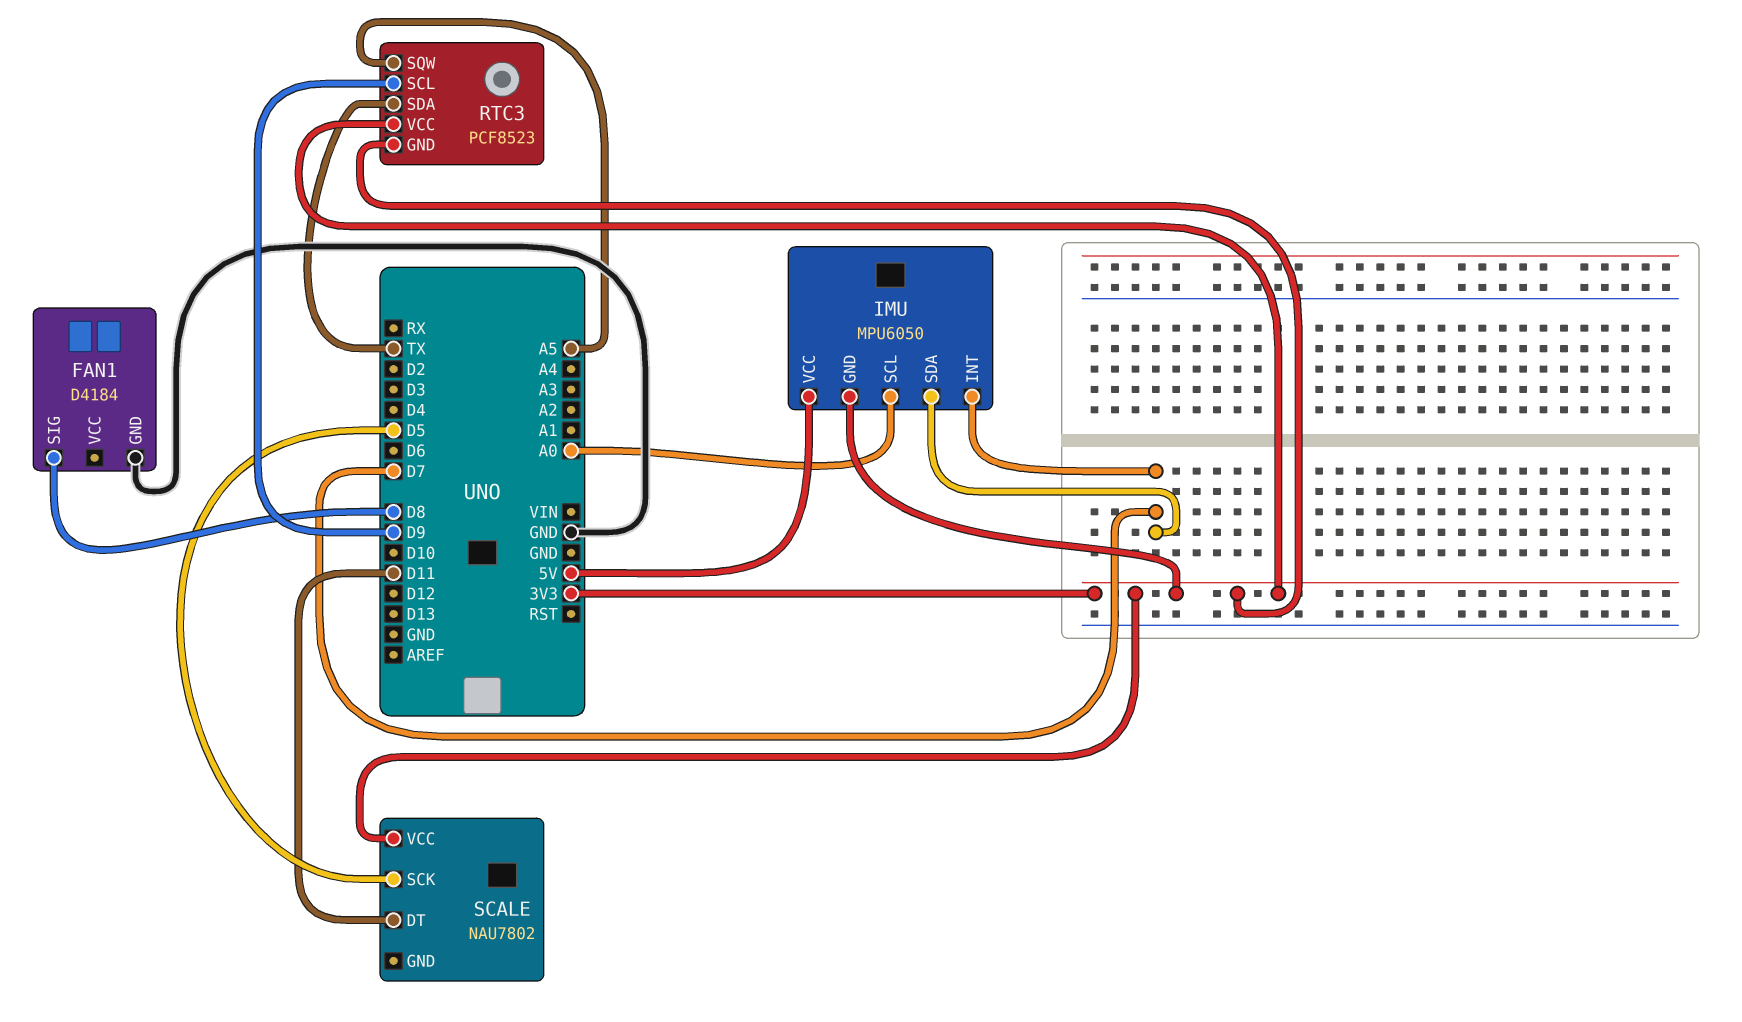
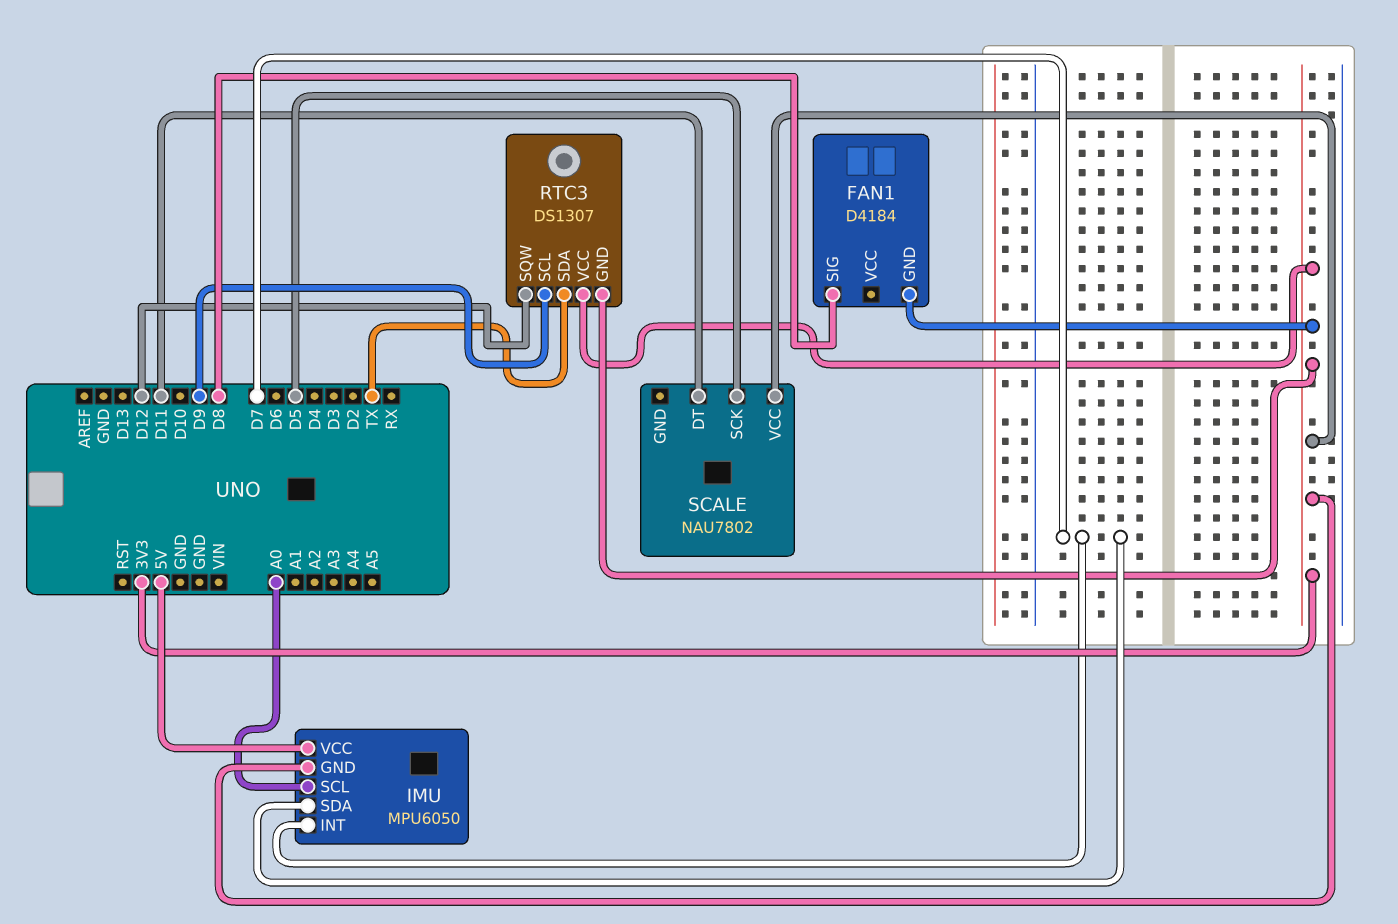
FAN1 pin GND: GND -> 3V3
RTC3: PCF8523 -> DS1307
RTC3 pin SQW: A5 -> D12

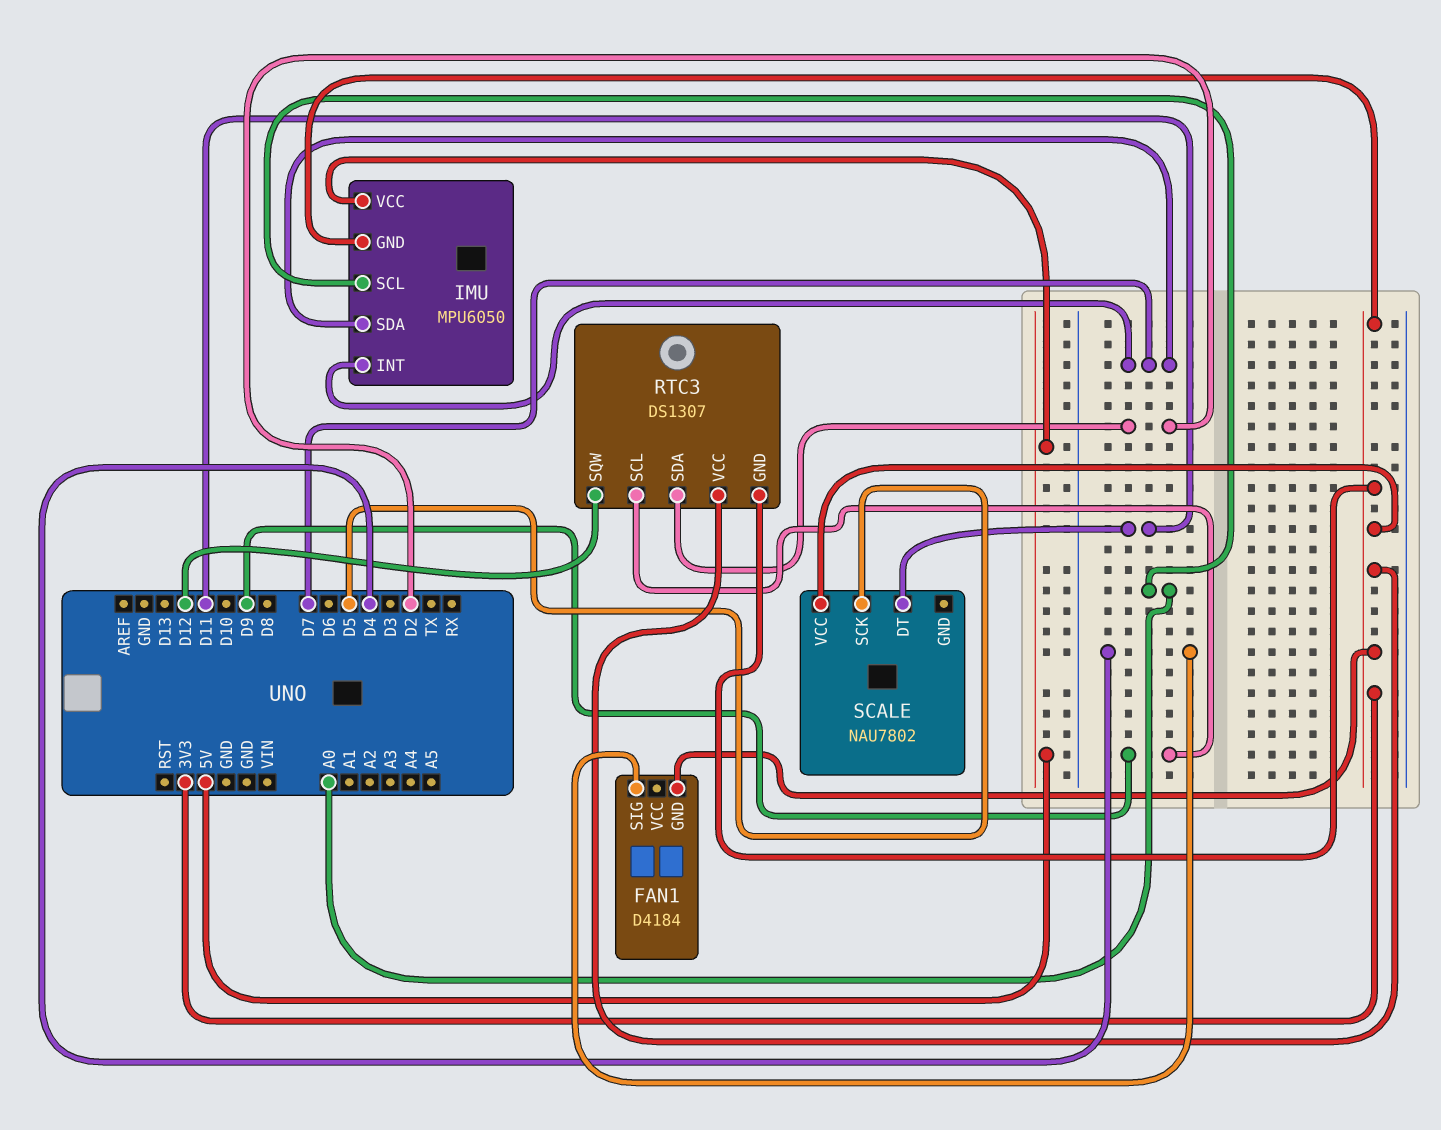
FAN1 pin SIG: D8 -> D4
RTC3 pin SDA: TX -> D2

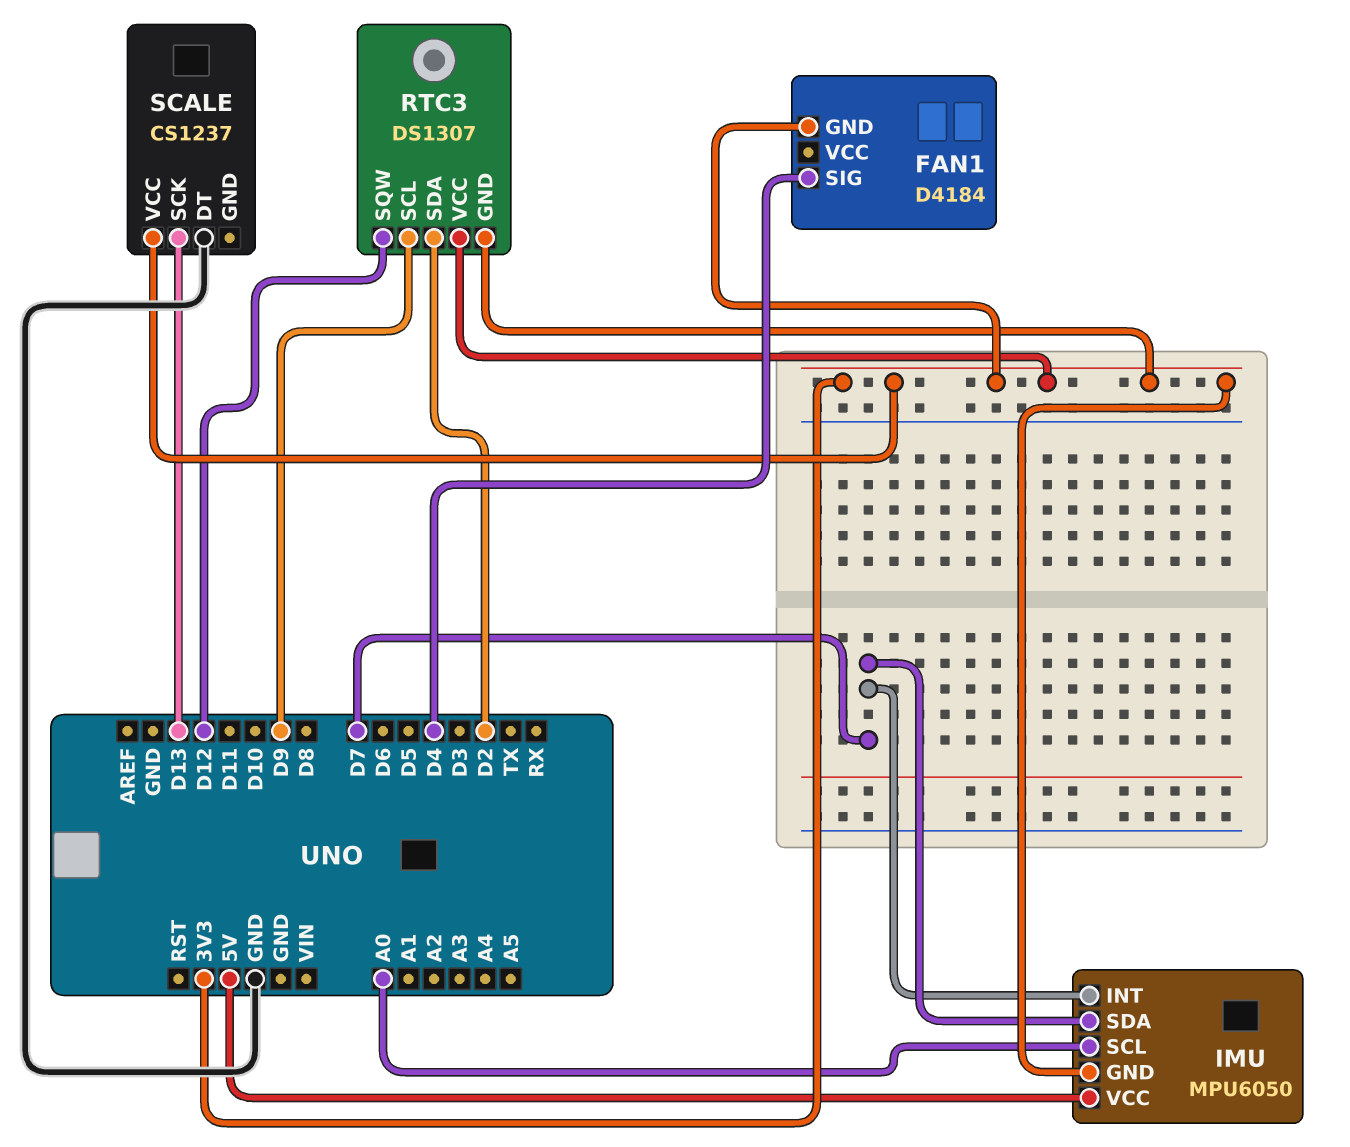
SCALE: NAU7802 -> CS1237
SCALE pin DT: D11 -> GND
SCALE pin SCK: D5 -> D13

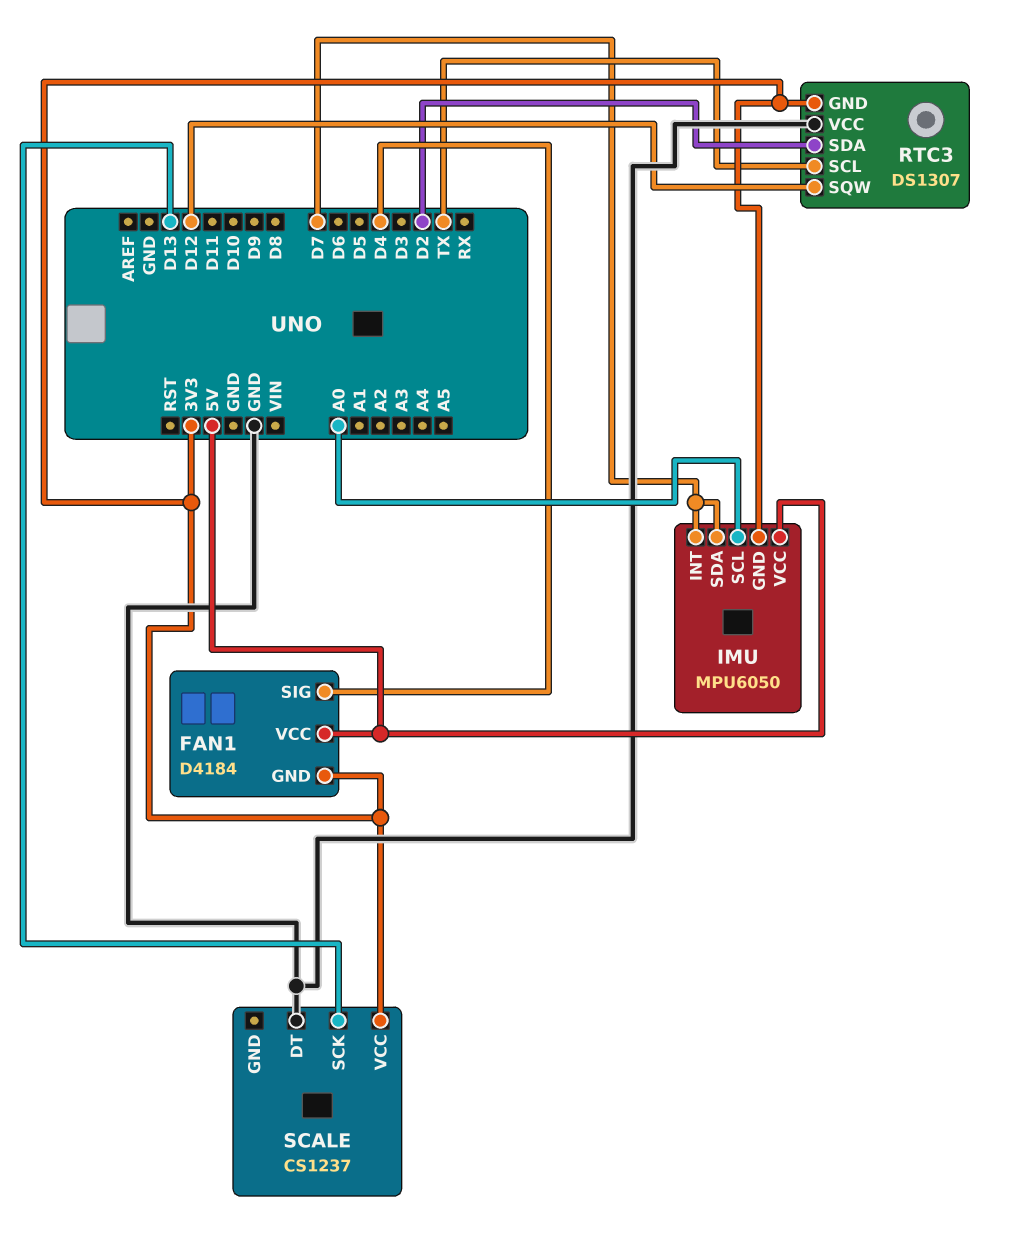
FAN1 pin VCC: none -> 5V
RTC3 pin SCL: D9 -> TX
RTC3 pin VCC: 3V3 -> GND

